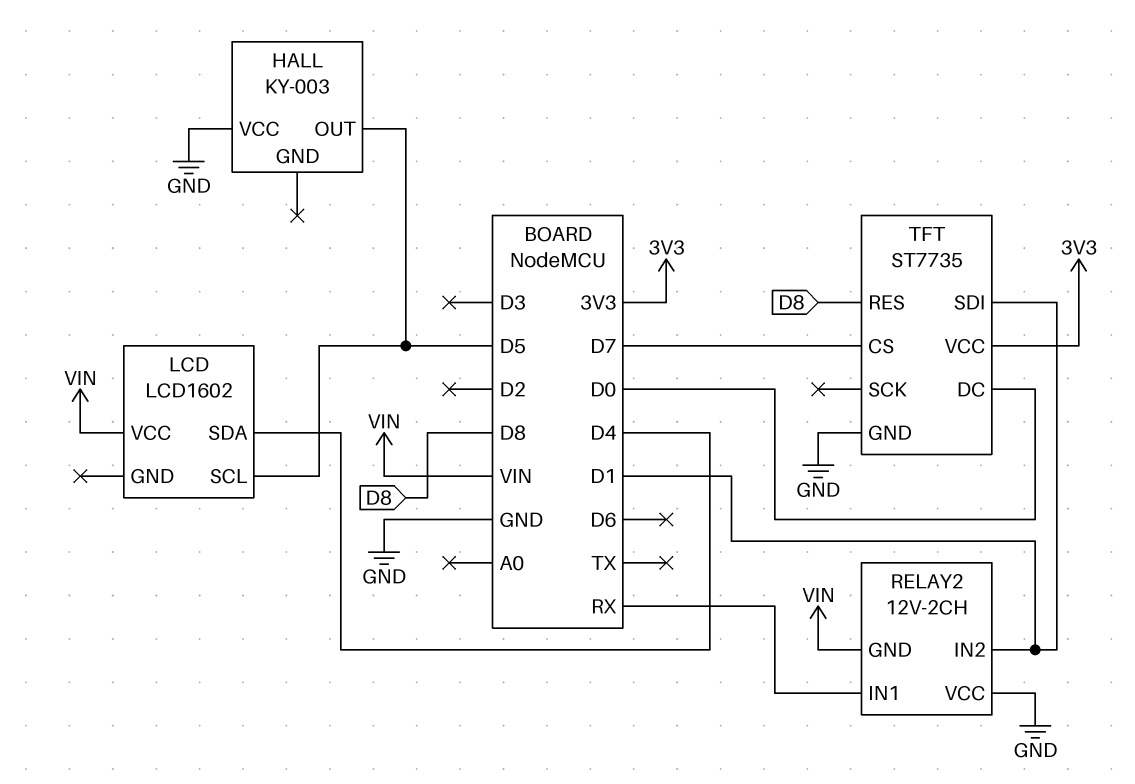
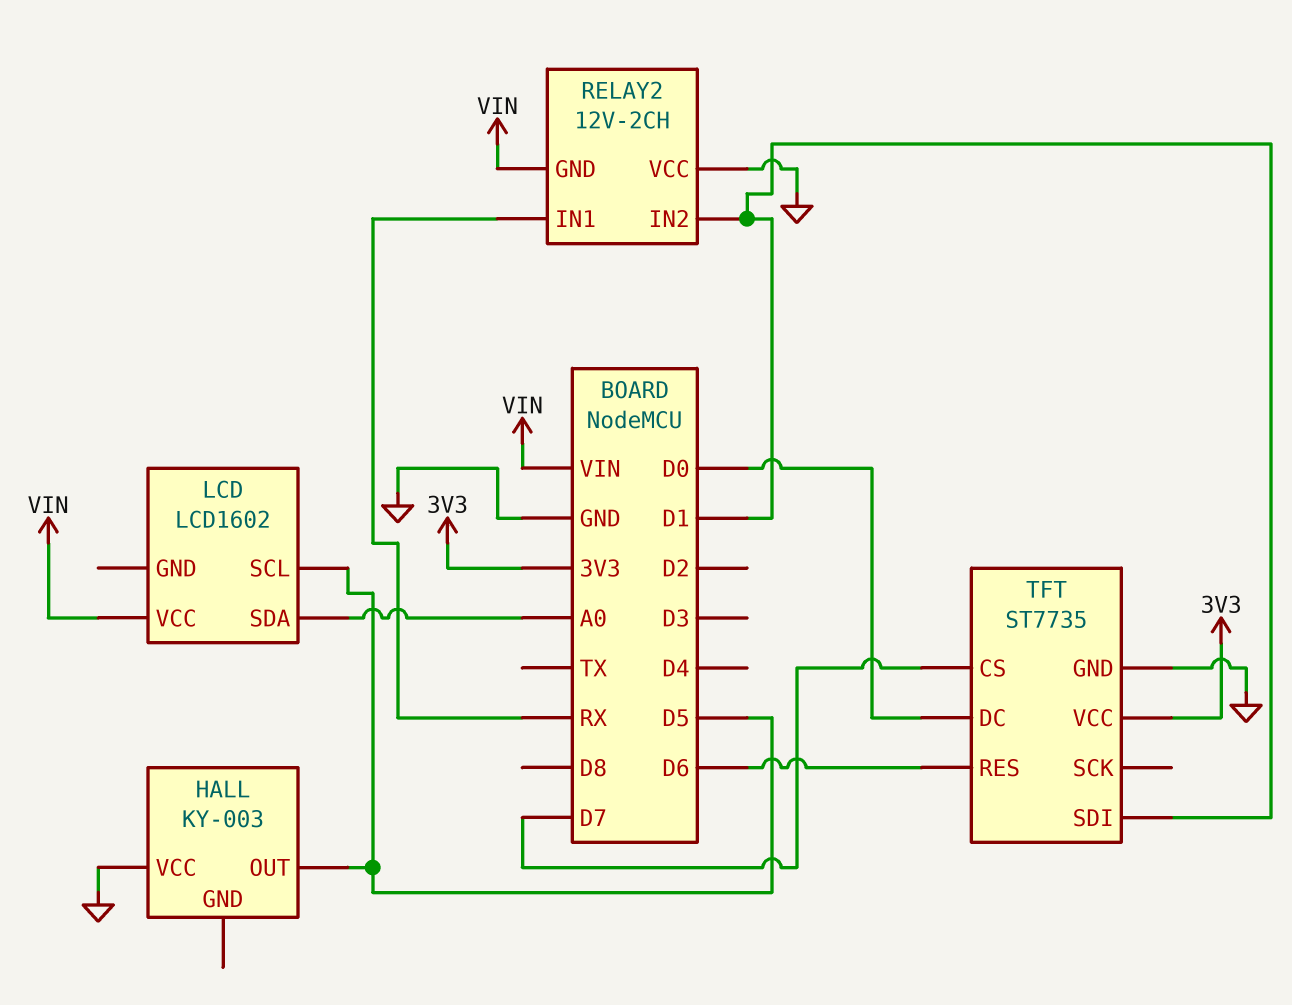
LCD pin SDA: D4 -> A0
TFT pin RES: D8 -> D6

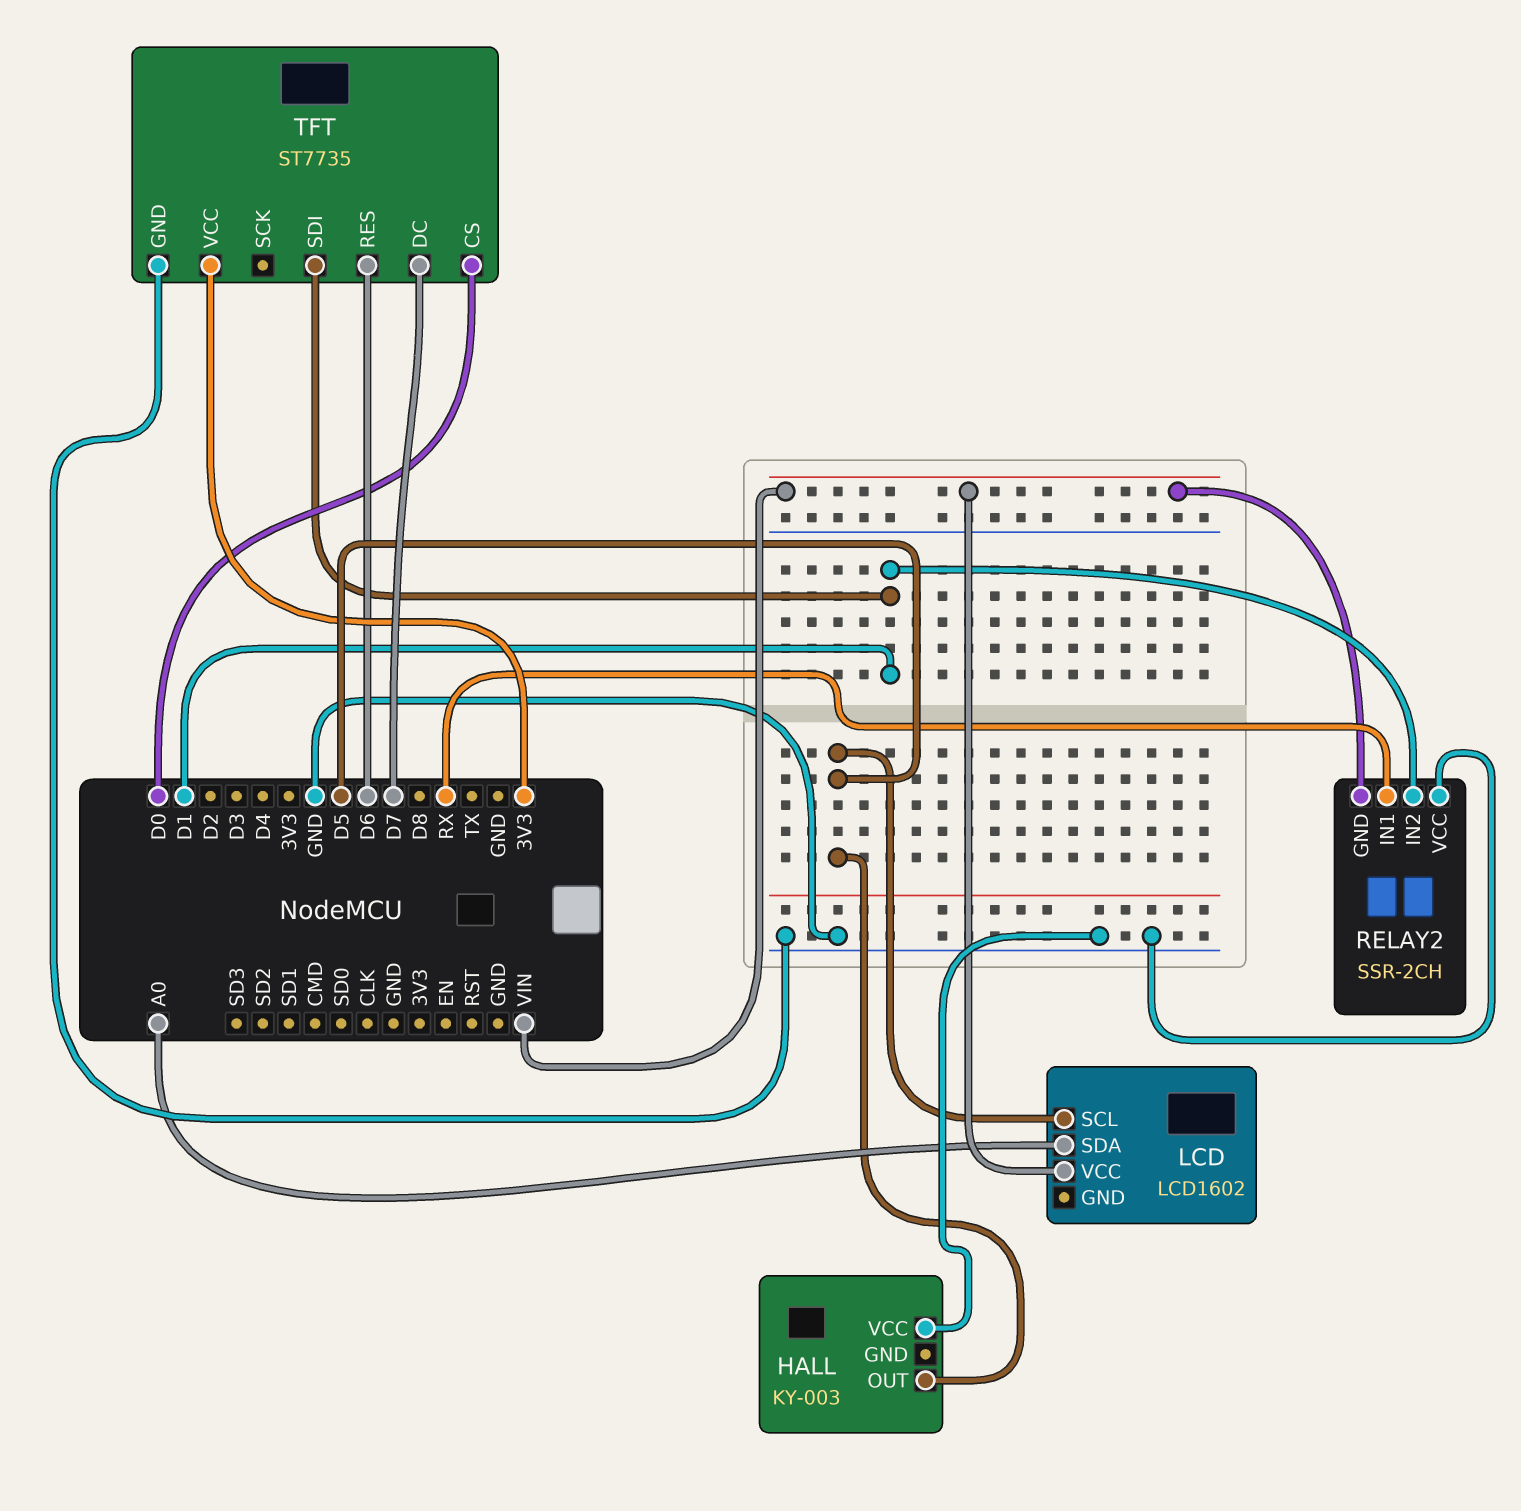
RELAY2: 12V-2CH -> SSR-2CH
TFT pin CS: D7 -> D0
TFT pin DC: D0 -> D7

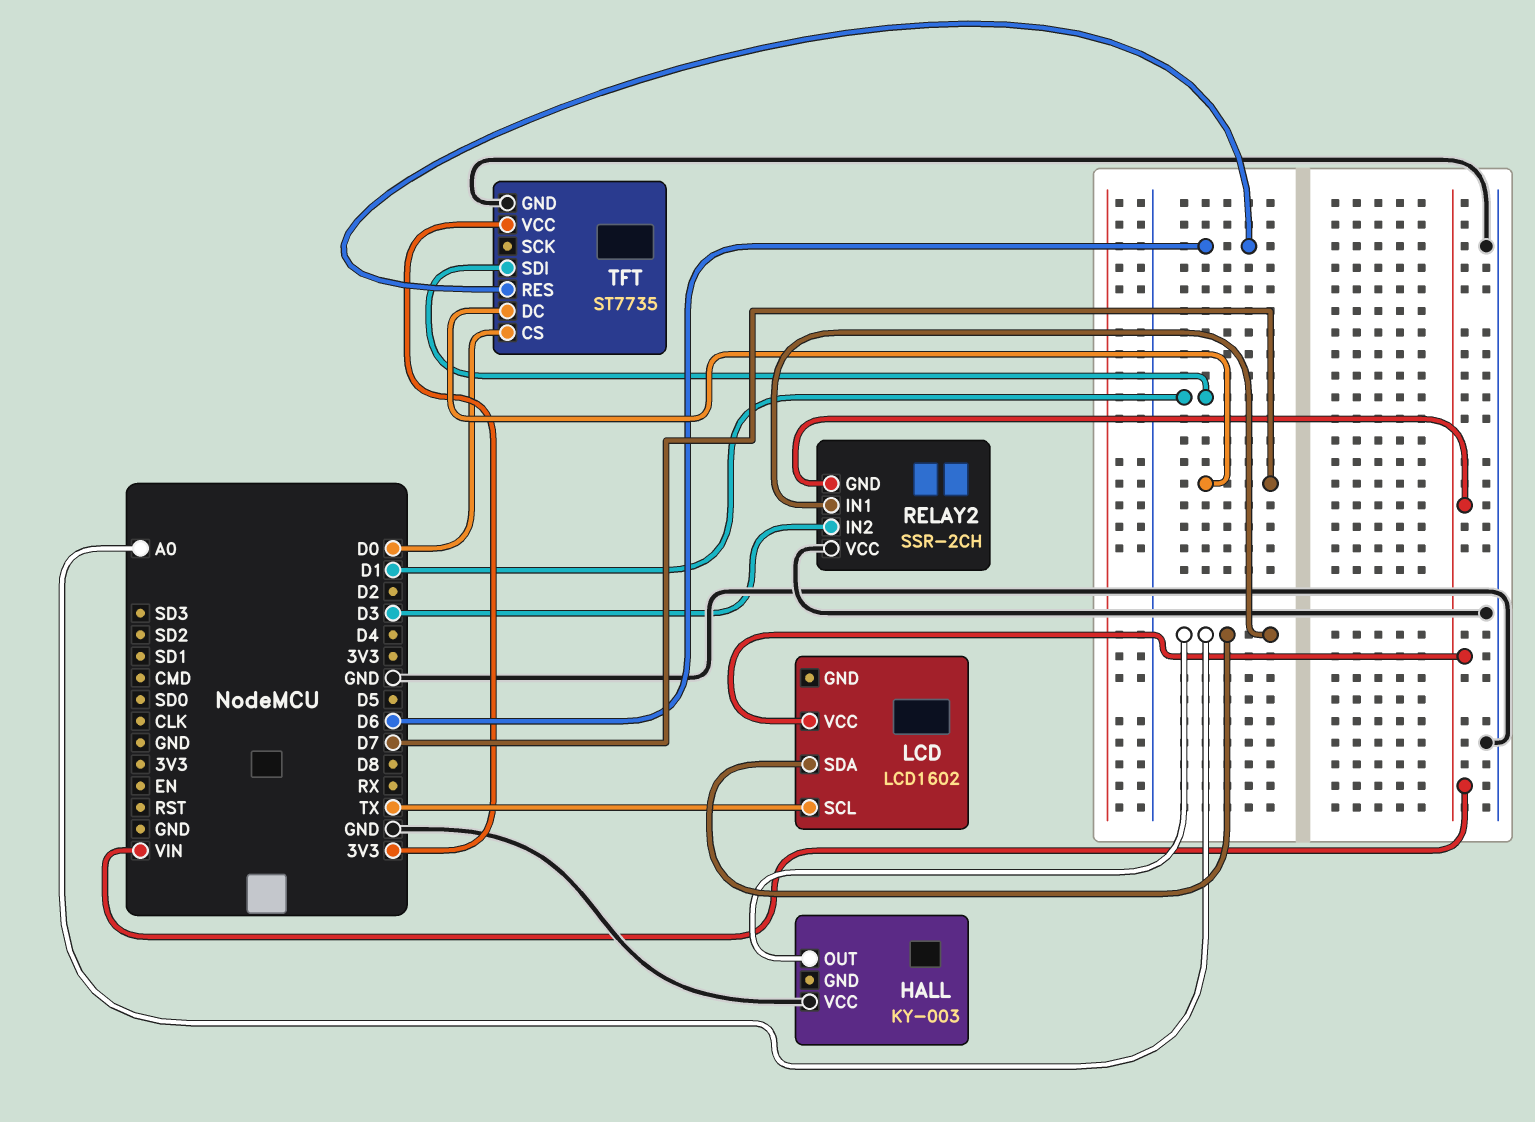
HALL pin OUT: D5 -> A0
LCD pin SCL: D5 -> TX
RELAY2 pin IN1: RX -> A0
RELAY2 pin IN2: D1 -> D3

